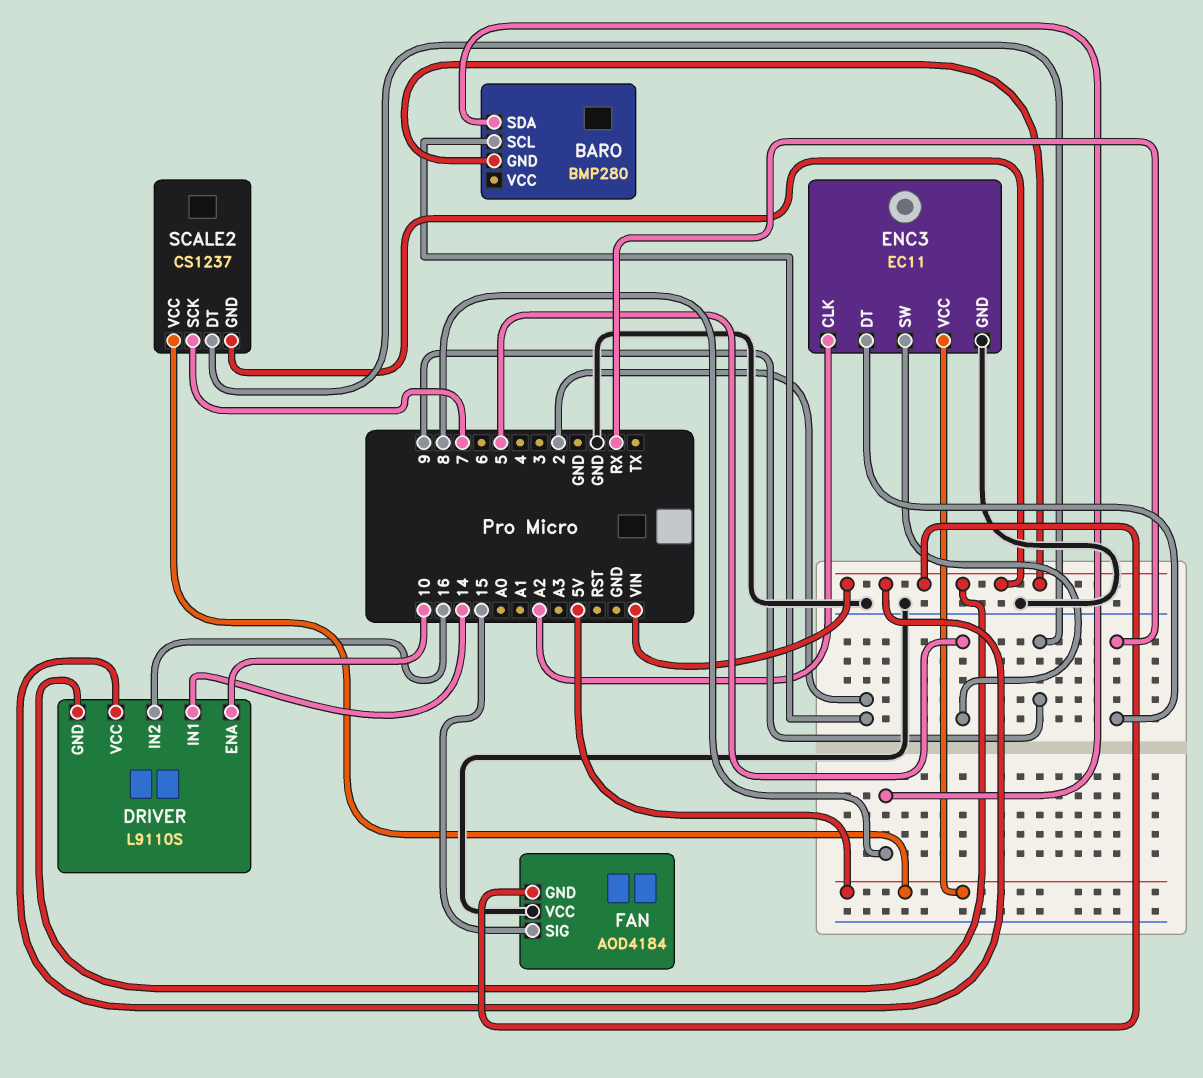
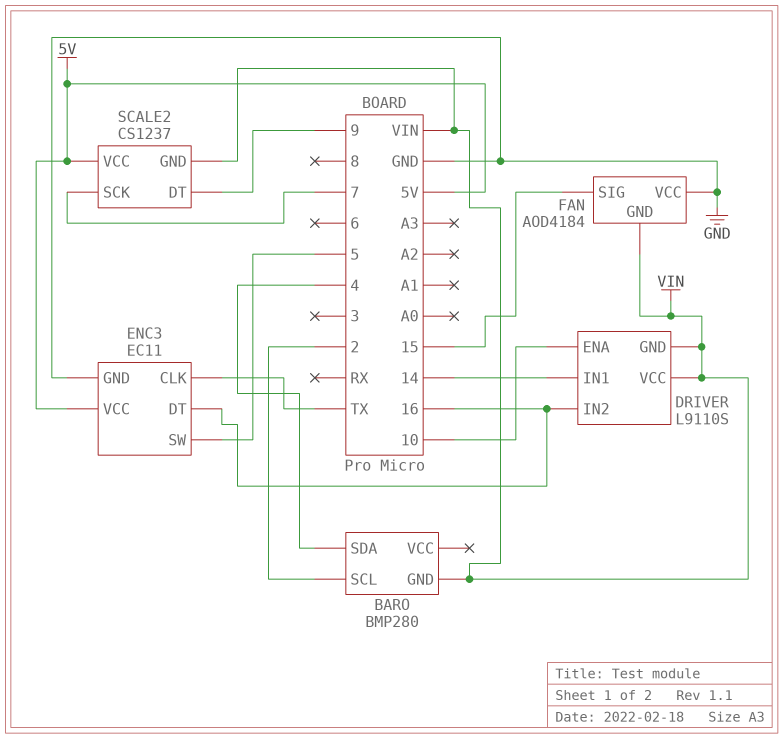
BARO pin SDA: 8 -> 4
ENC3 pin CLK: A2 -> TX
ENC3 pin DT: RX -> 16

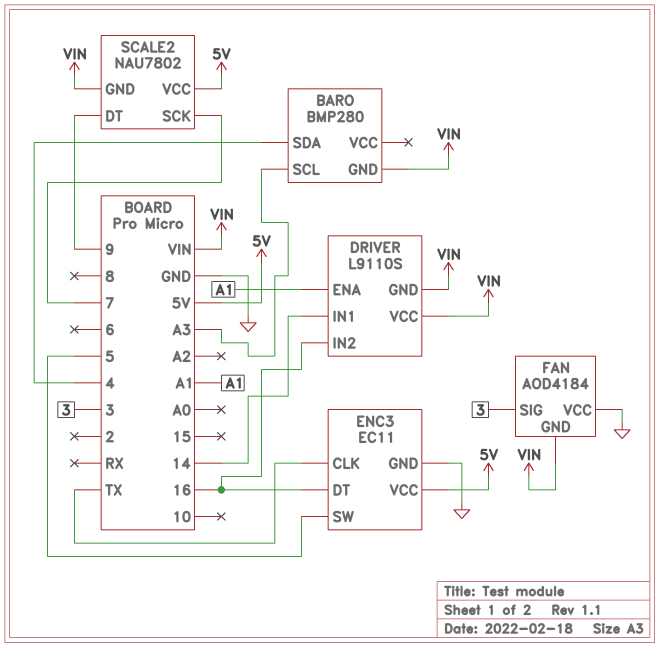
BARO pin SCL: 2 -> A3
DRIVER pin ENA: 10 -> A1
FAN pin SIG: 15 -> 3
SCALE2: CS1237 -> NAU7802

